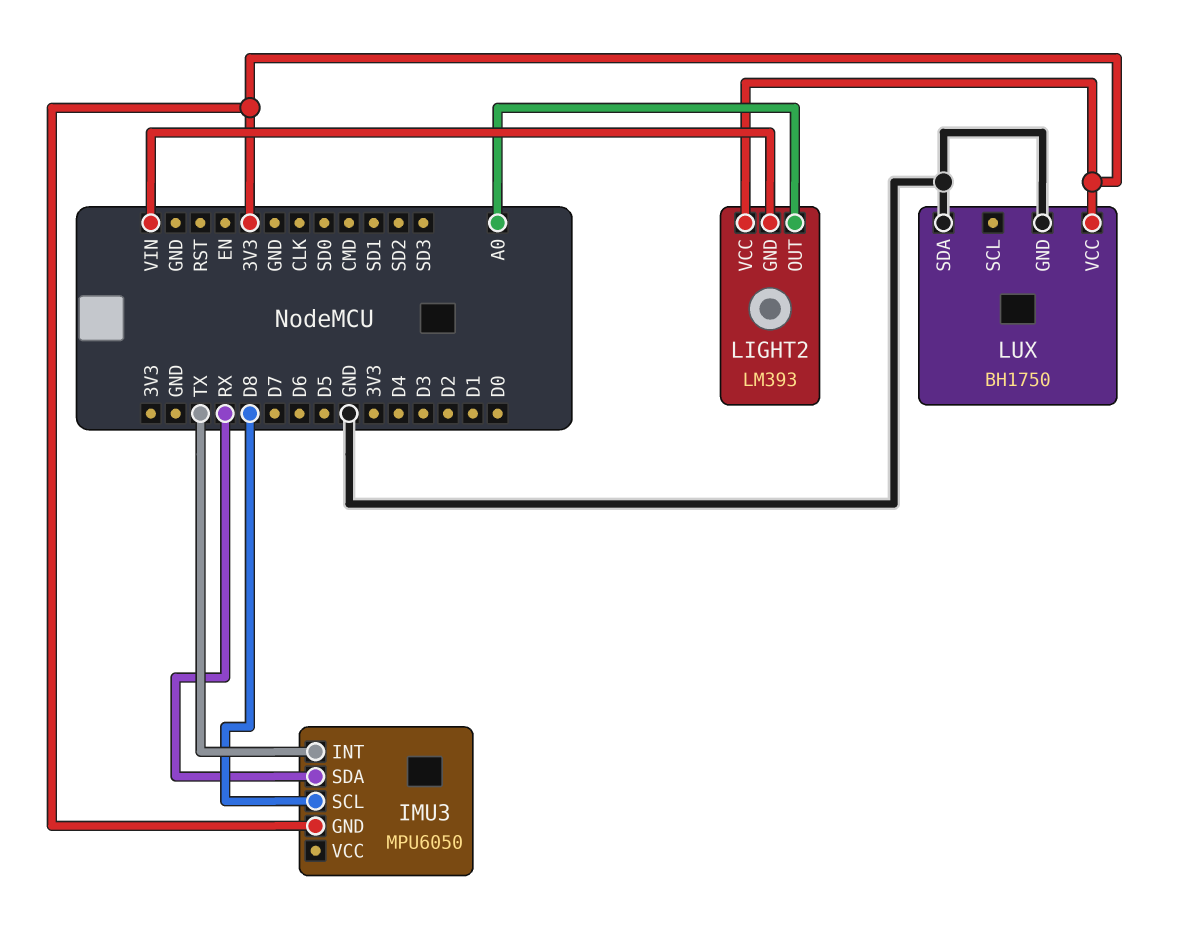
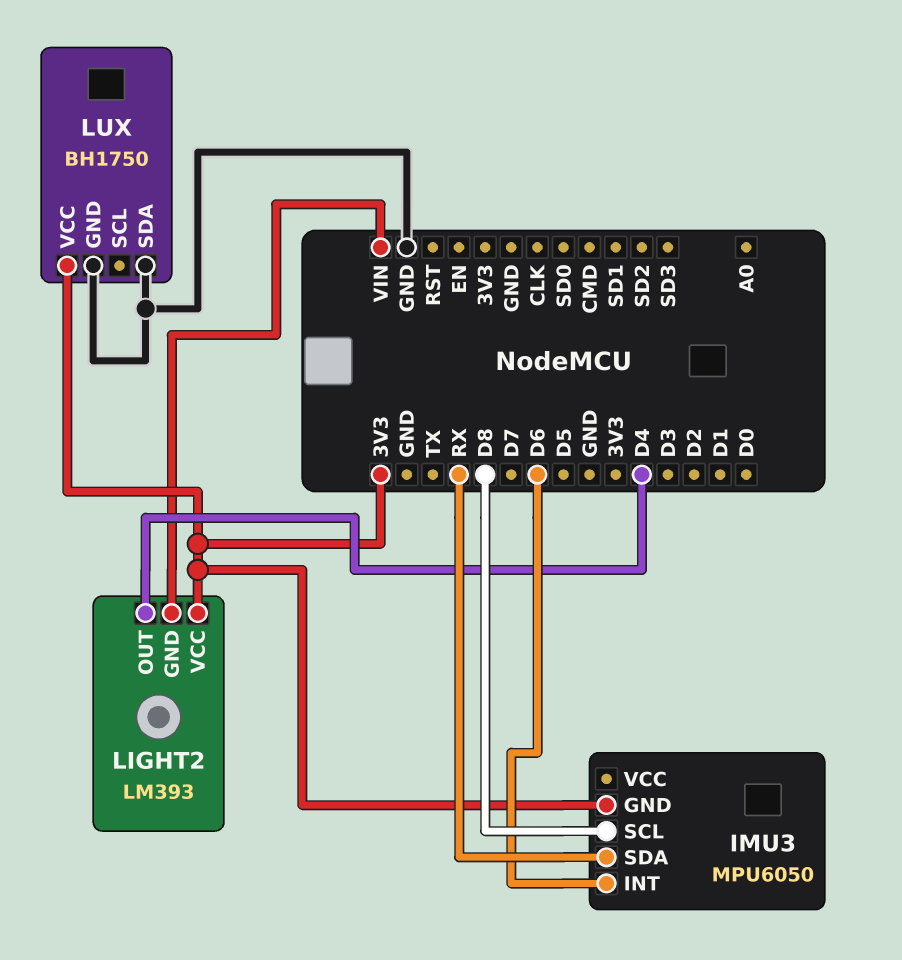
IMU3 pin INT: TX -> D6
LIGHT2 pin OUT: A0 -> D4

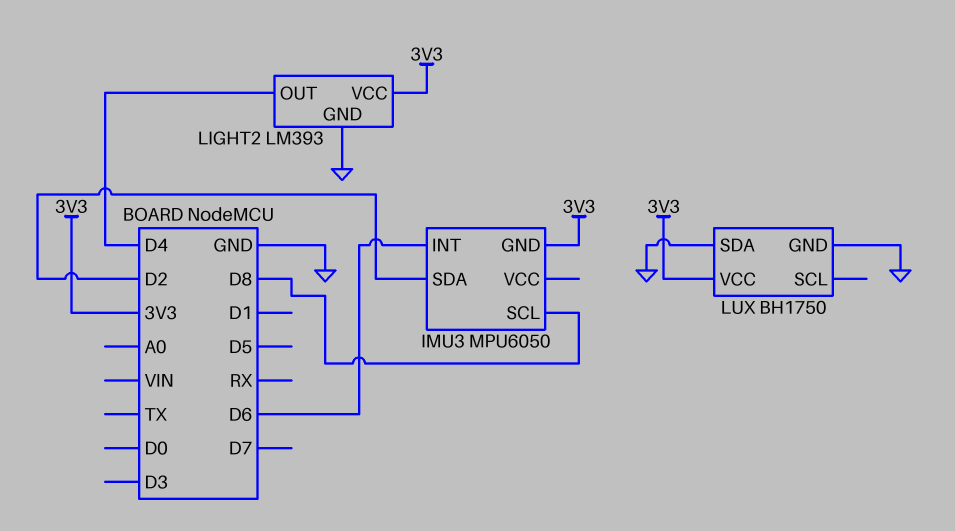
IMU3 pin SDA: RX -> D2
LIGHT2 pin GND: VIN -> GND

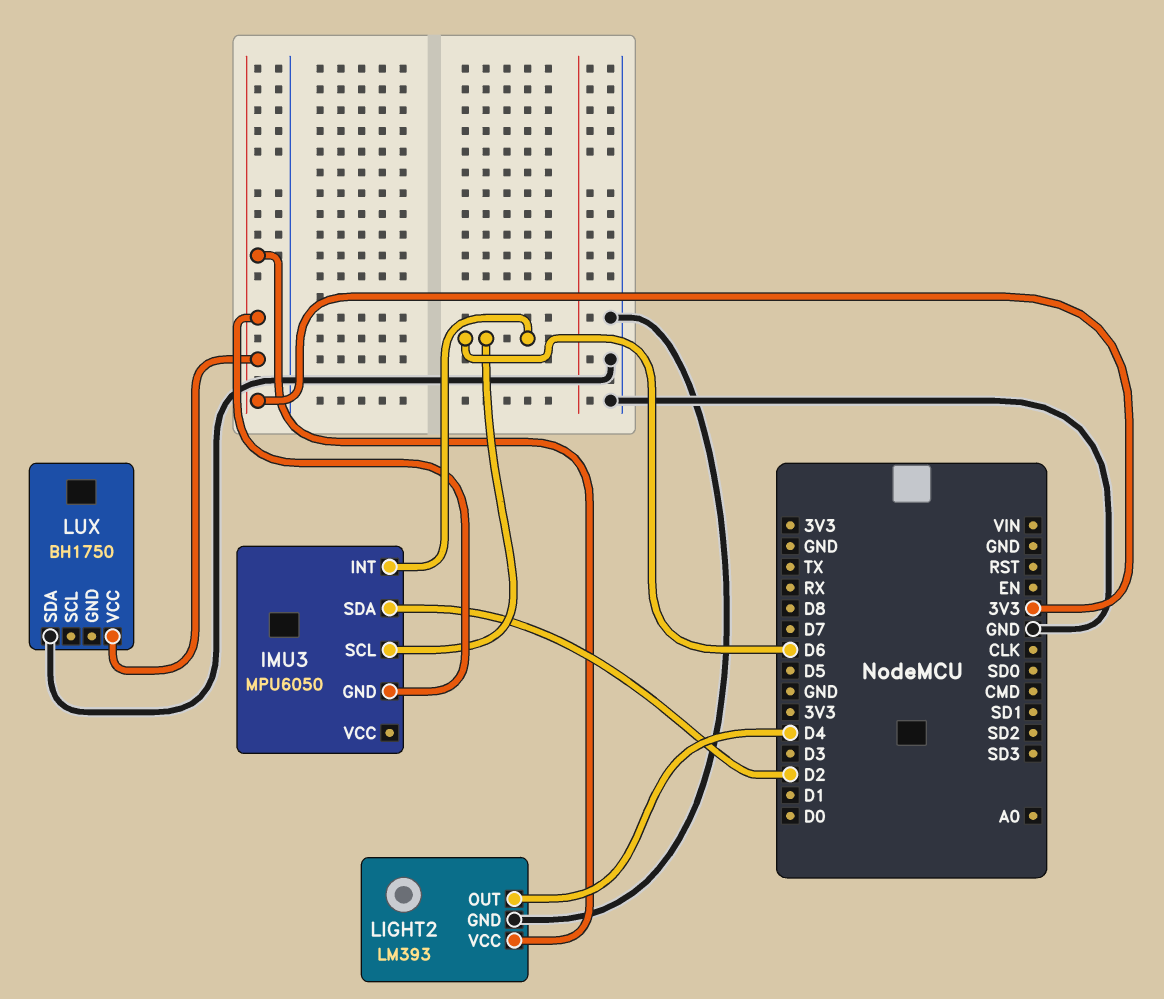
IMU3 pin SCL: D8 -> D6
LUX pin GND: GND -> none

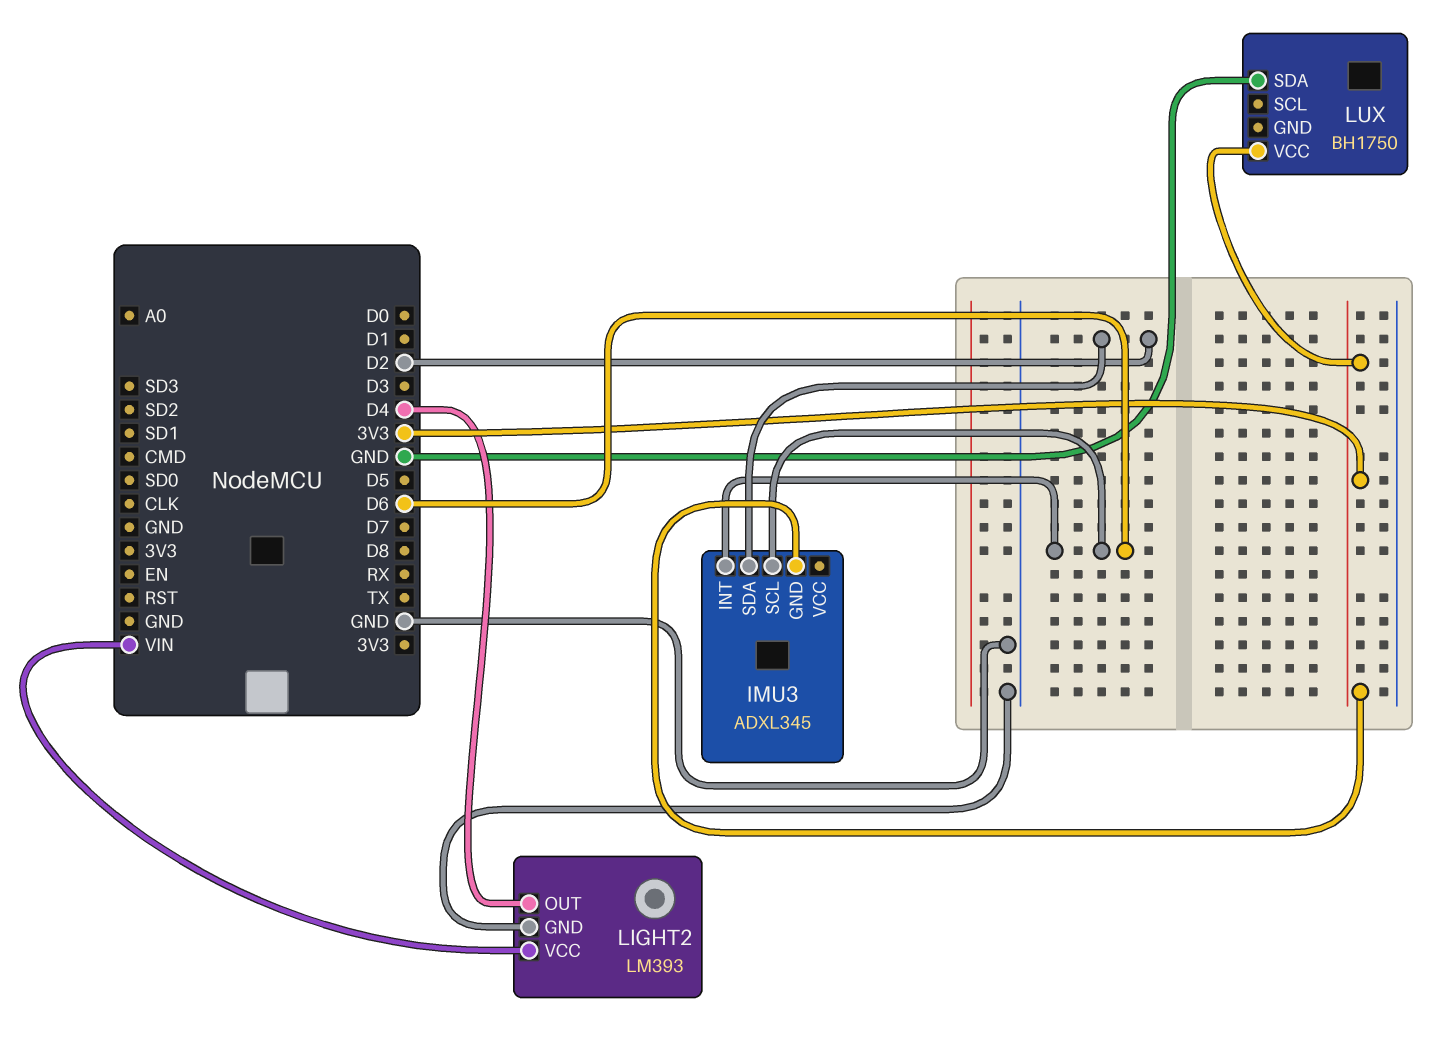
IMU3: MPU6050 -> ADXL345
LIGHT2 pin VCC: 3V3 -> VIN

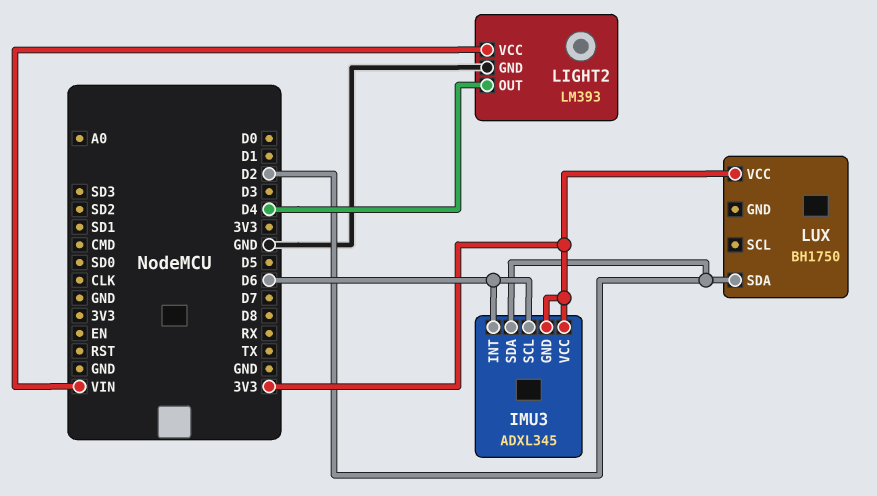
IMU3 pin VCC: none -> 3V3
LUX pin SDA: GND -> D2

